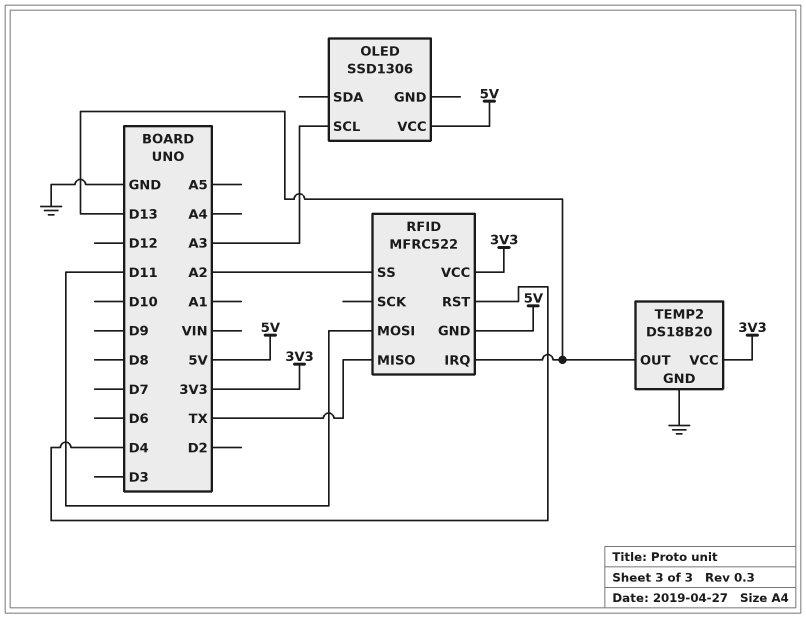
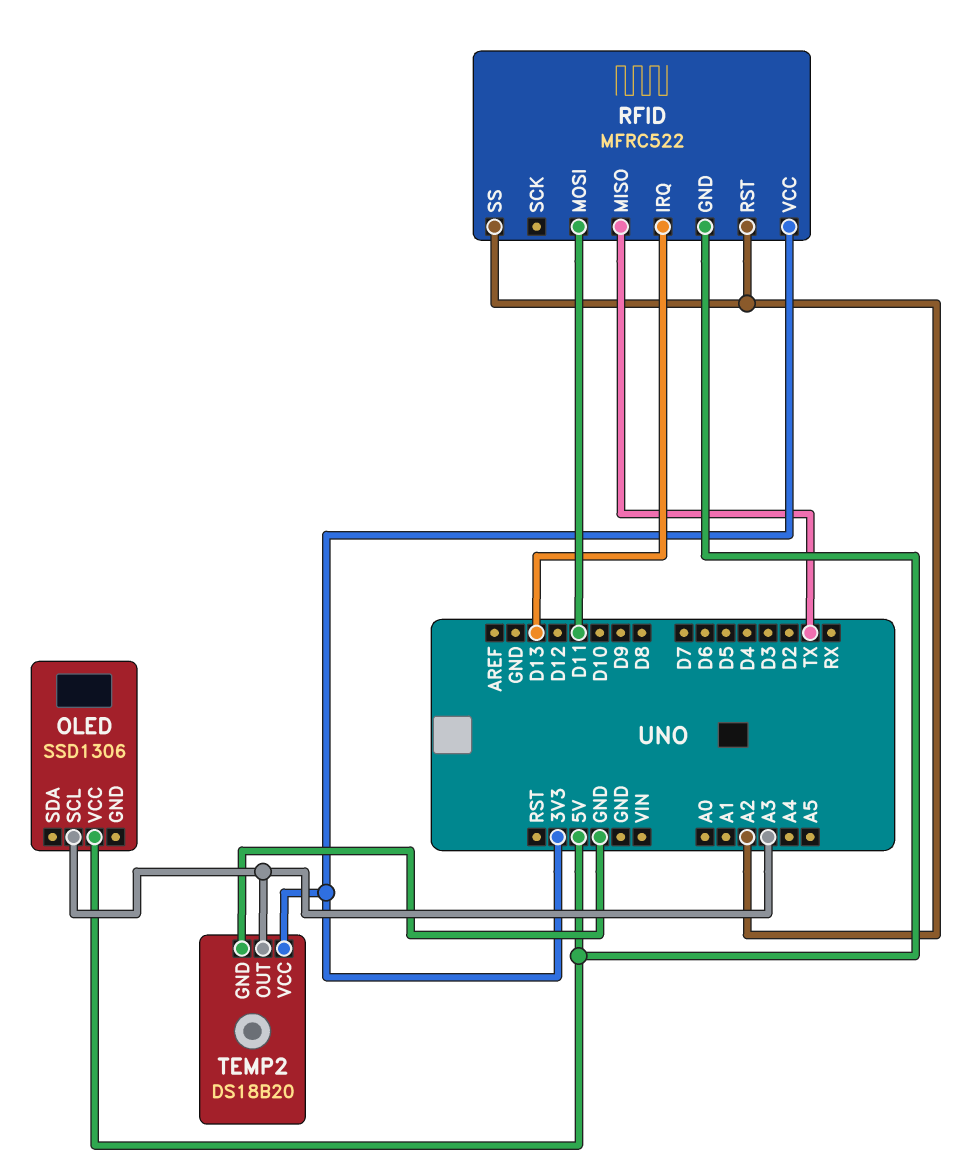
RFID pin RST: D4 -> A2
TEMP2 pin OUT: D13 -> A3

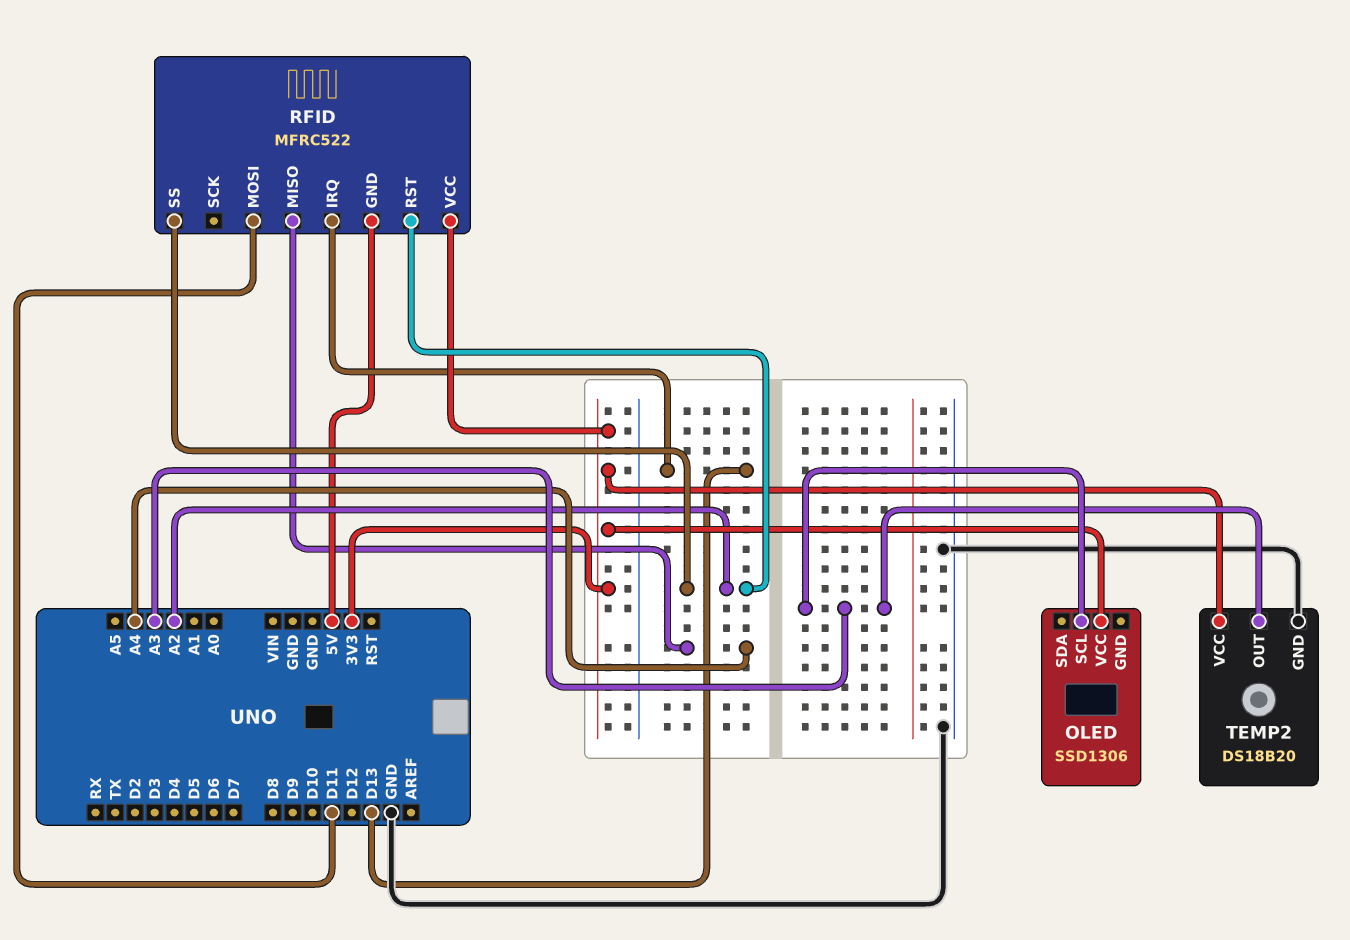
OLED pin VCC: 5V -> 3V3
RFID pin MISO: TX -> A4

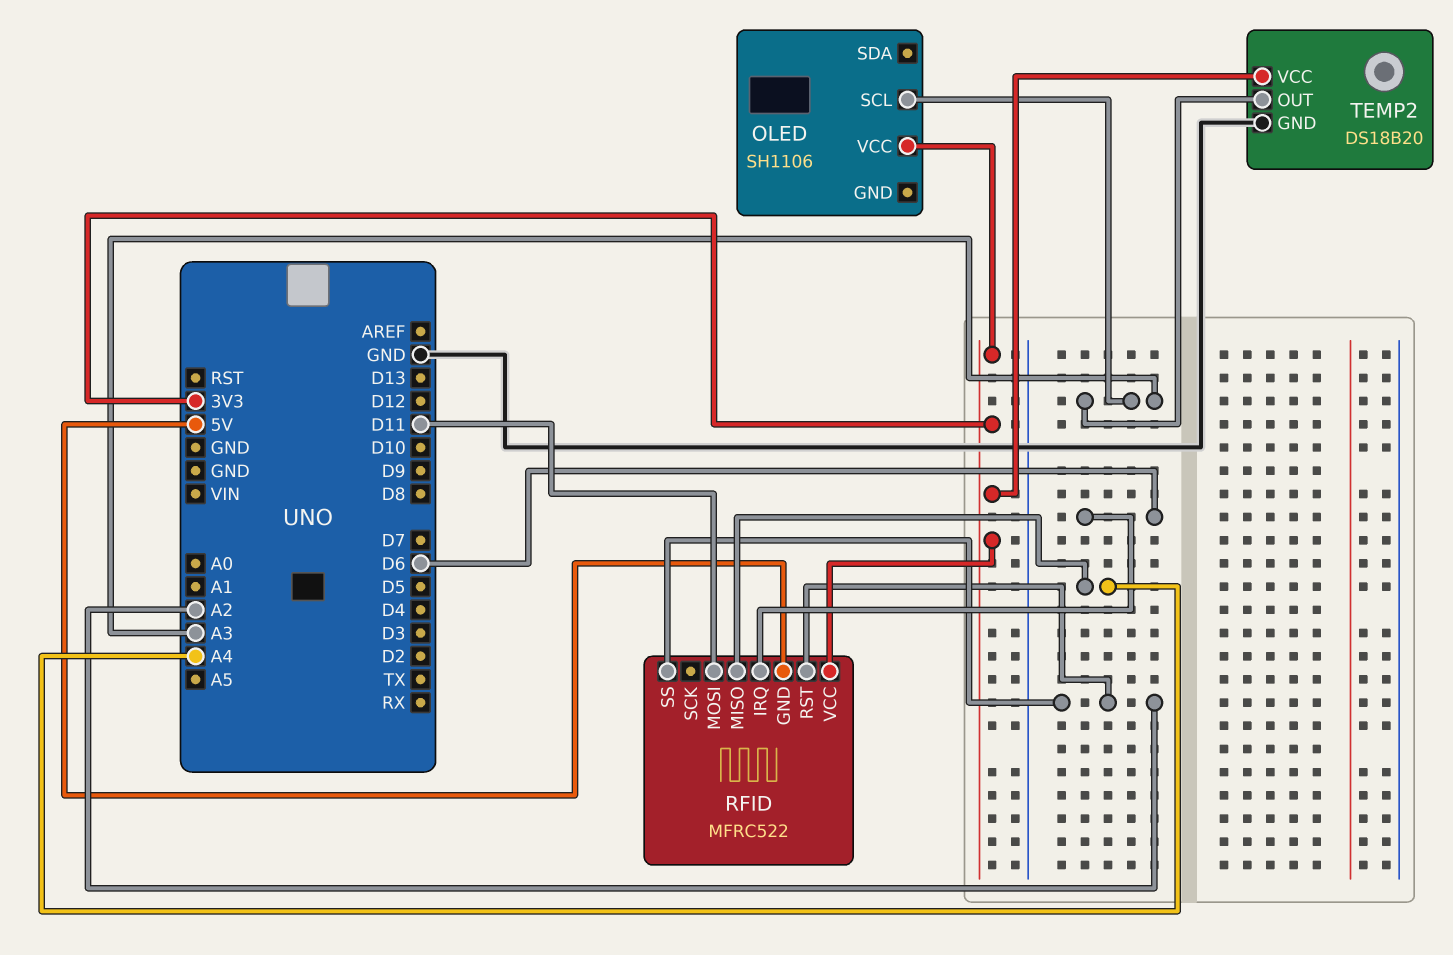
OLED: SSD1306 -> SH1106
RFID pin IRQ: D13 -> D6

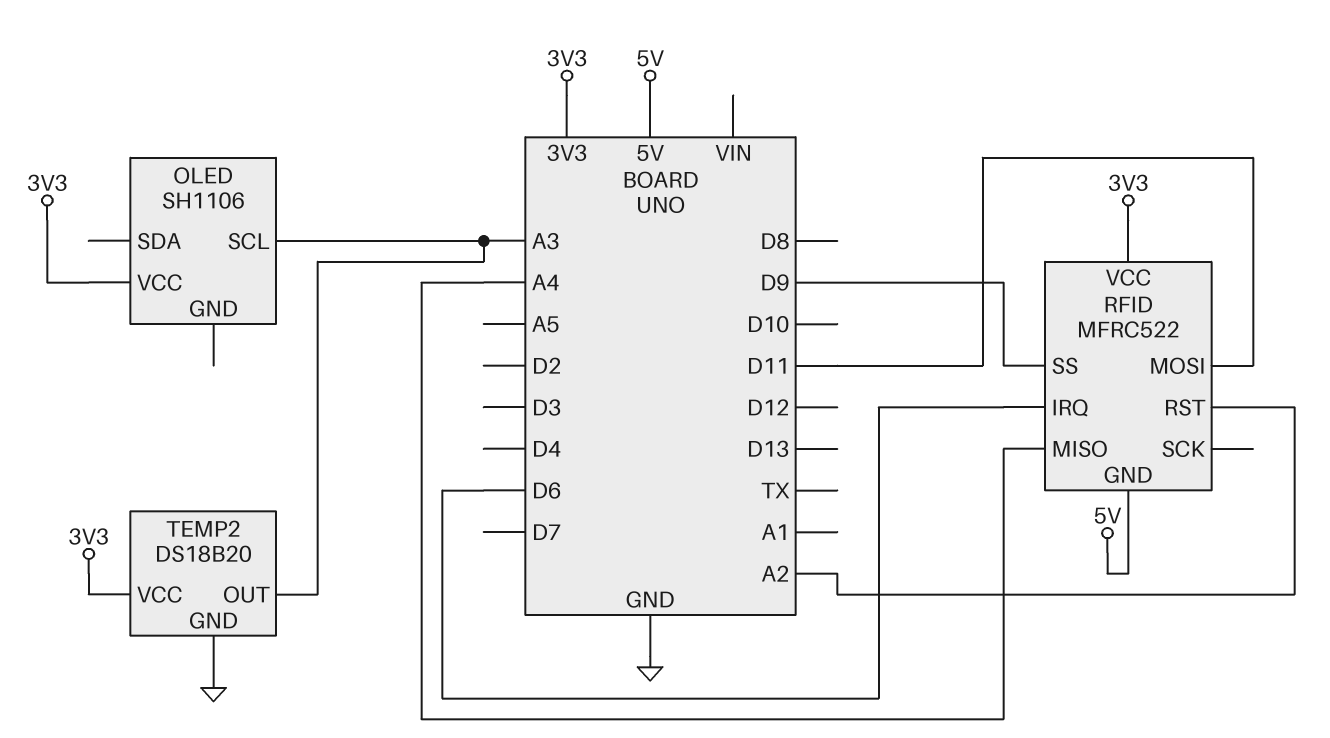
RFID pin SS: A2 -> D9

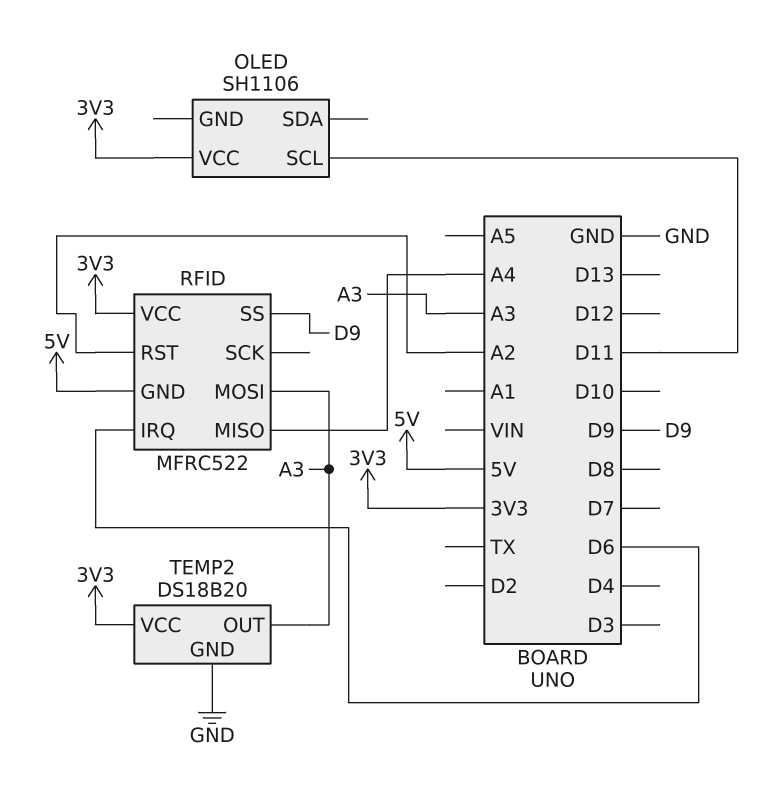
OLED pin SCL: A3 -> D11
RFID pin MOSI: D11 -> A3

